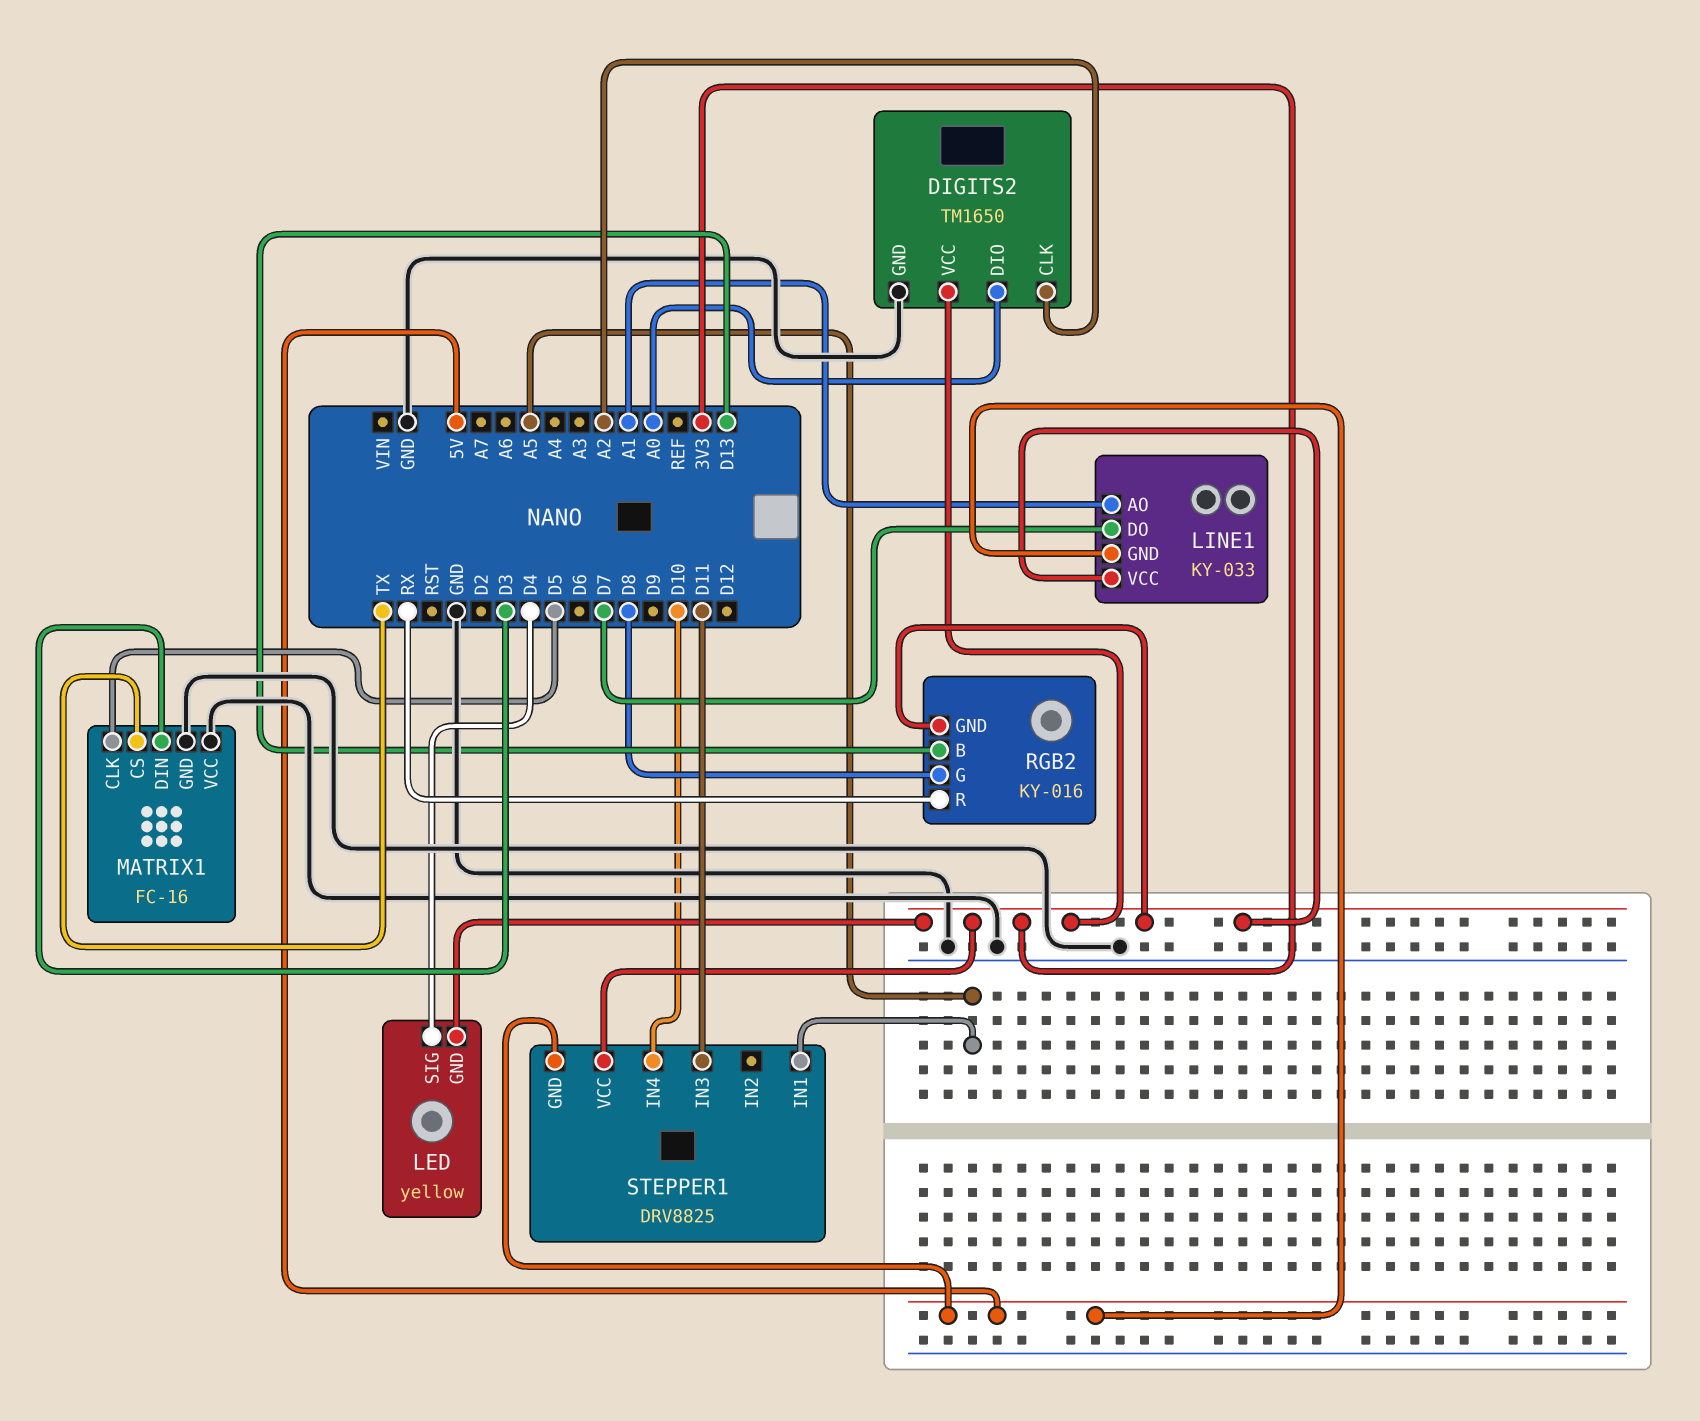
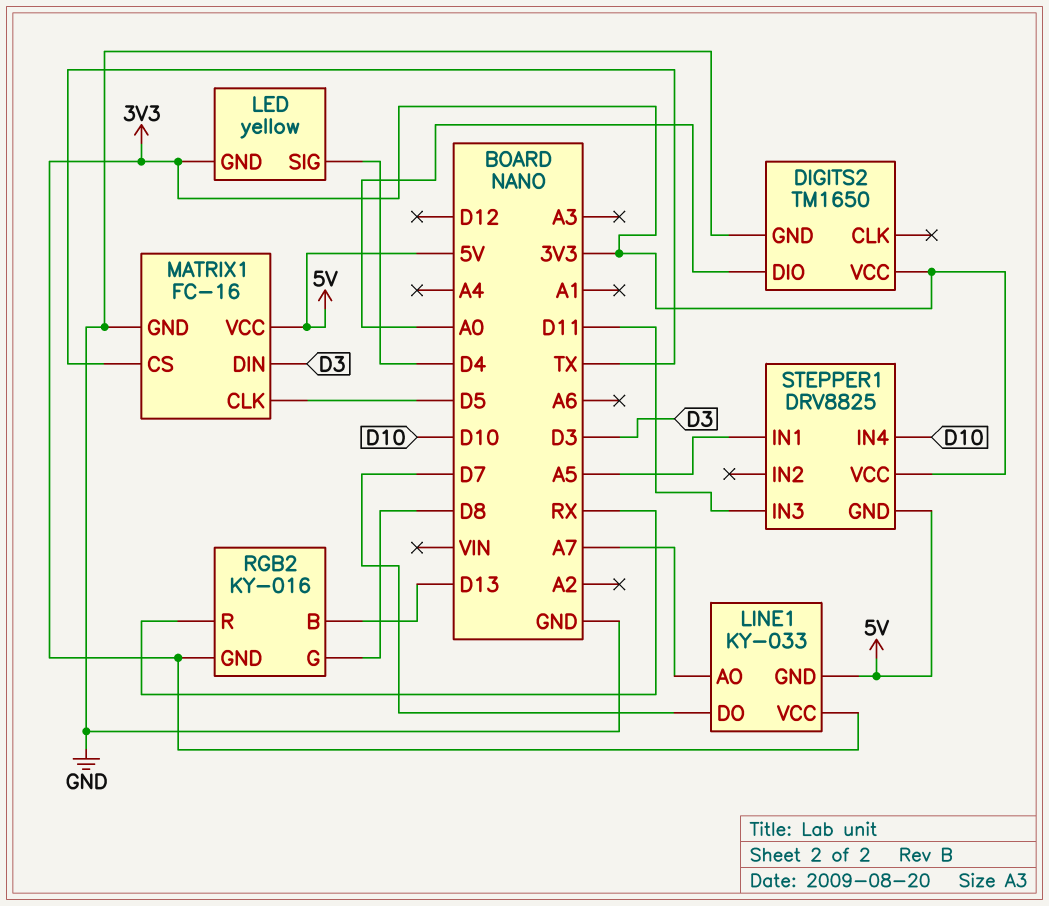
DIGITS2 pin CLK: A2 -> none
LINE1 pin AO: A1 -> A7
MATRIX1 pin VCC: GND -> 5V

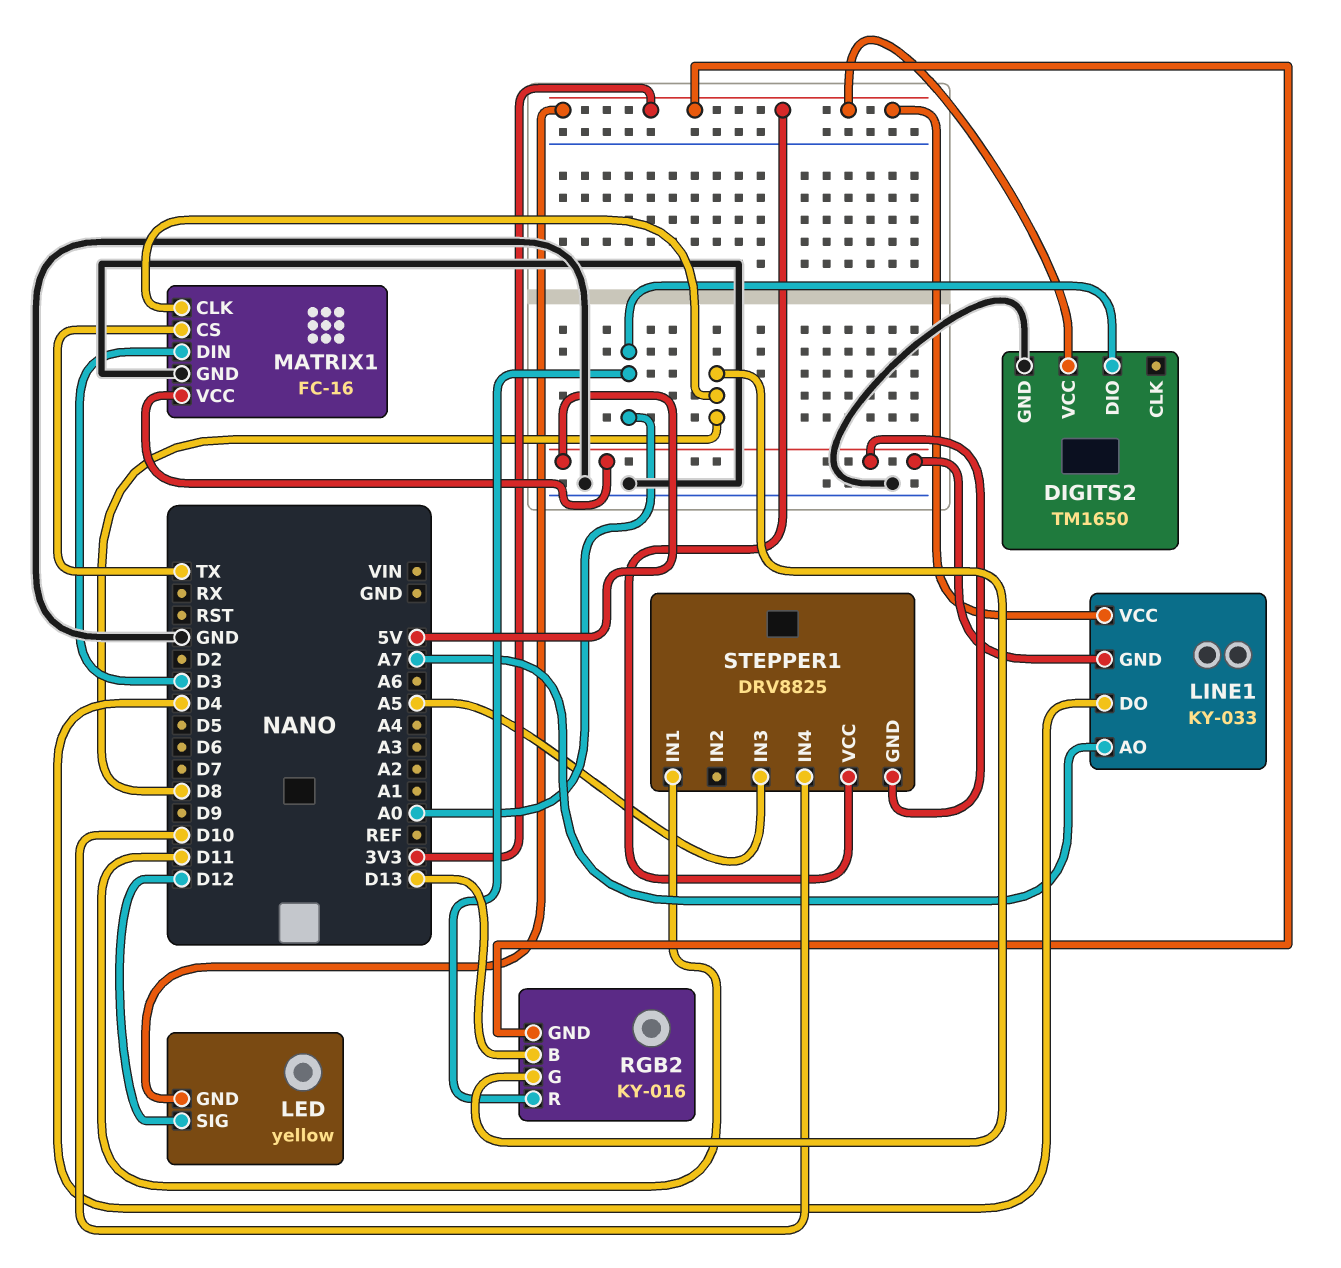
LED pin SIG: D4 -> D12
LINE1 pin DO: D7 -> D4
MATRIX1 pin CLK: D5 -> D8
RGB2 pin R: RX -> A0
STEPPER1 pin IN1: A5 -> D11
STEPPER1 pin IN3: D11 -> A5

